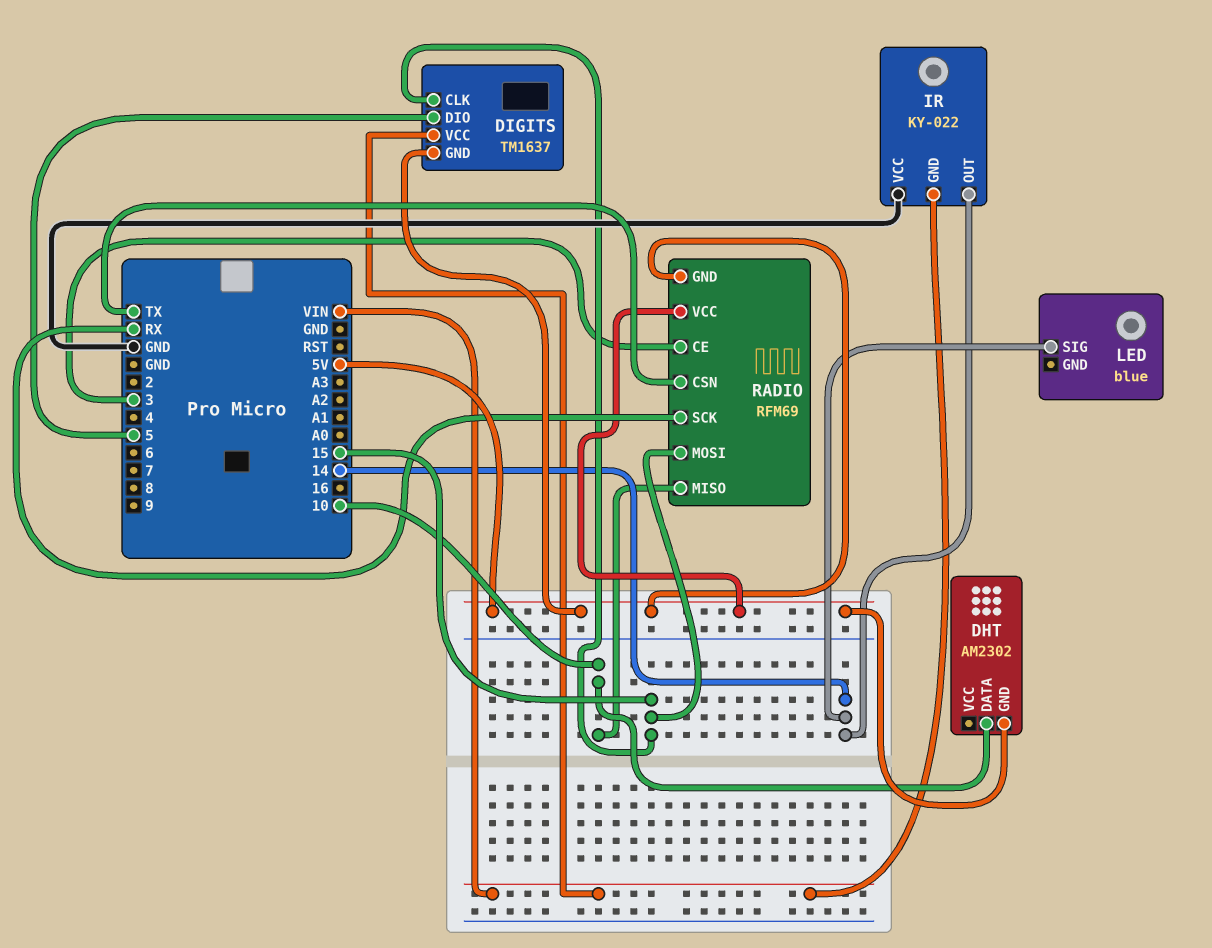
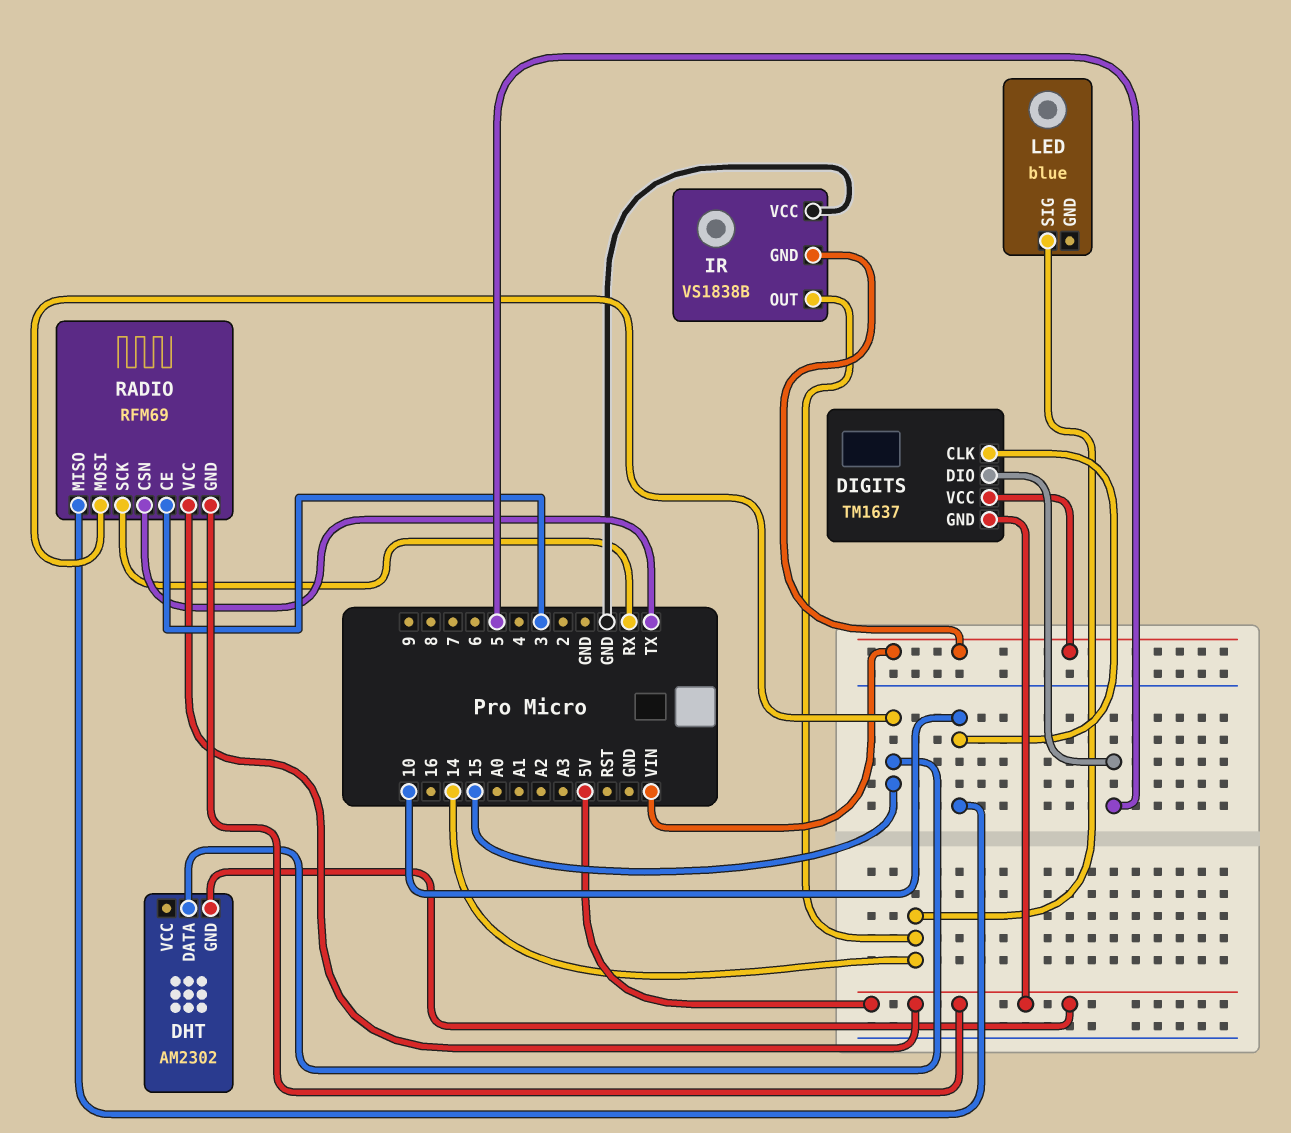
DHT pin DATA: 10 -> 15
DIGITS pin CLK: 15 -> 10
IR: KY-022 -> VS1838B

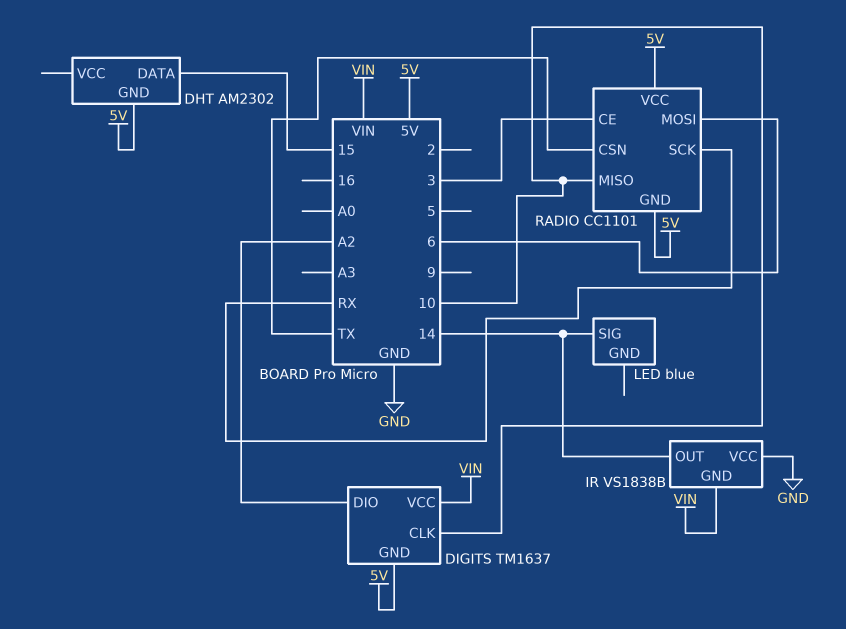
DIGITS pin DIO: 5 -> A2
RADIO: RFM69 -> CC1101
RADIO pin MOSI: 15 -> 6

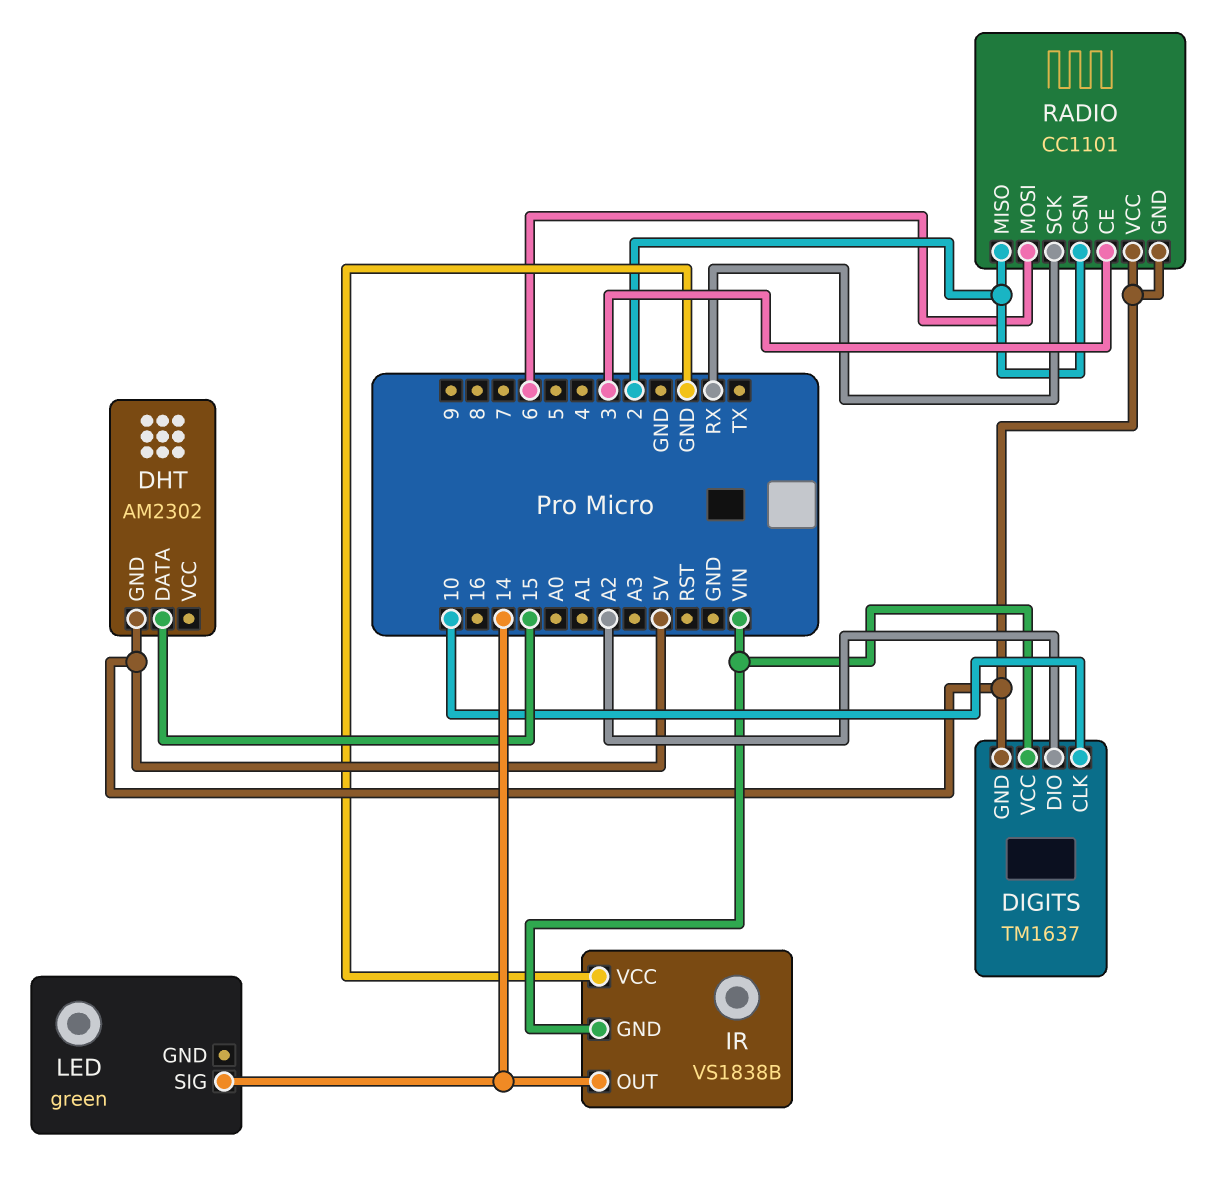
LED: blue -> green
RADIO pin CSN: TX -> 2
RADIO pin MISO: 10 -> 2

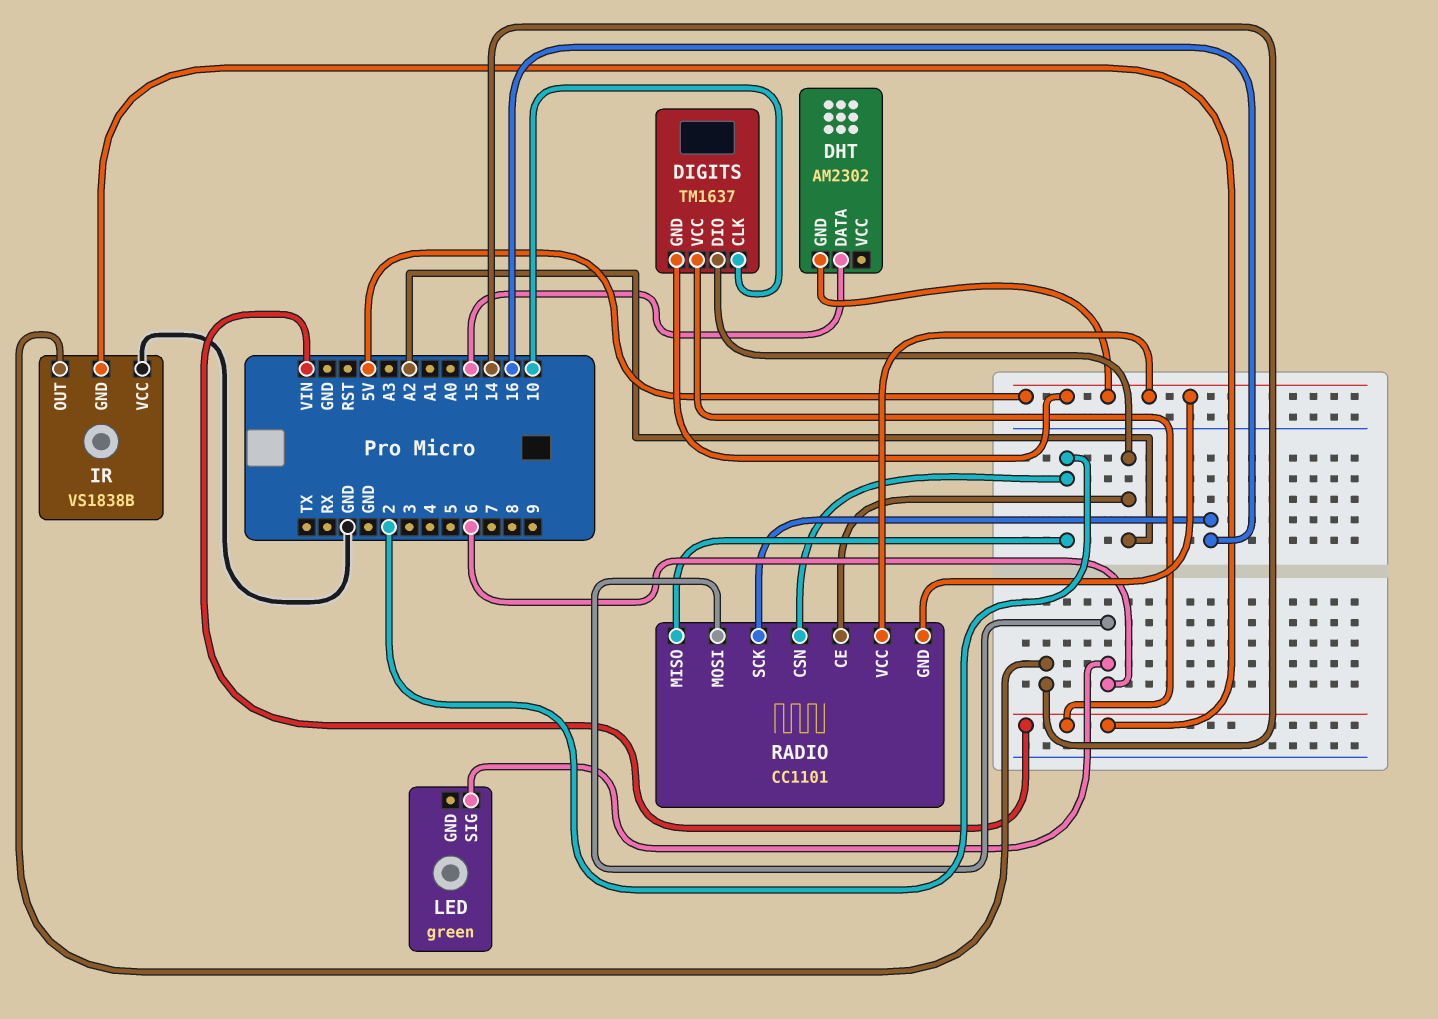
LED pin SIG: 14 -> 6
RADIO pin CE: 3 -> A2
RADIO pin SCK: RX -> 16

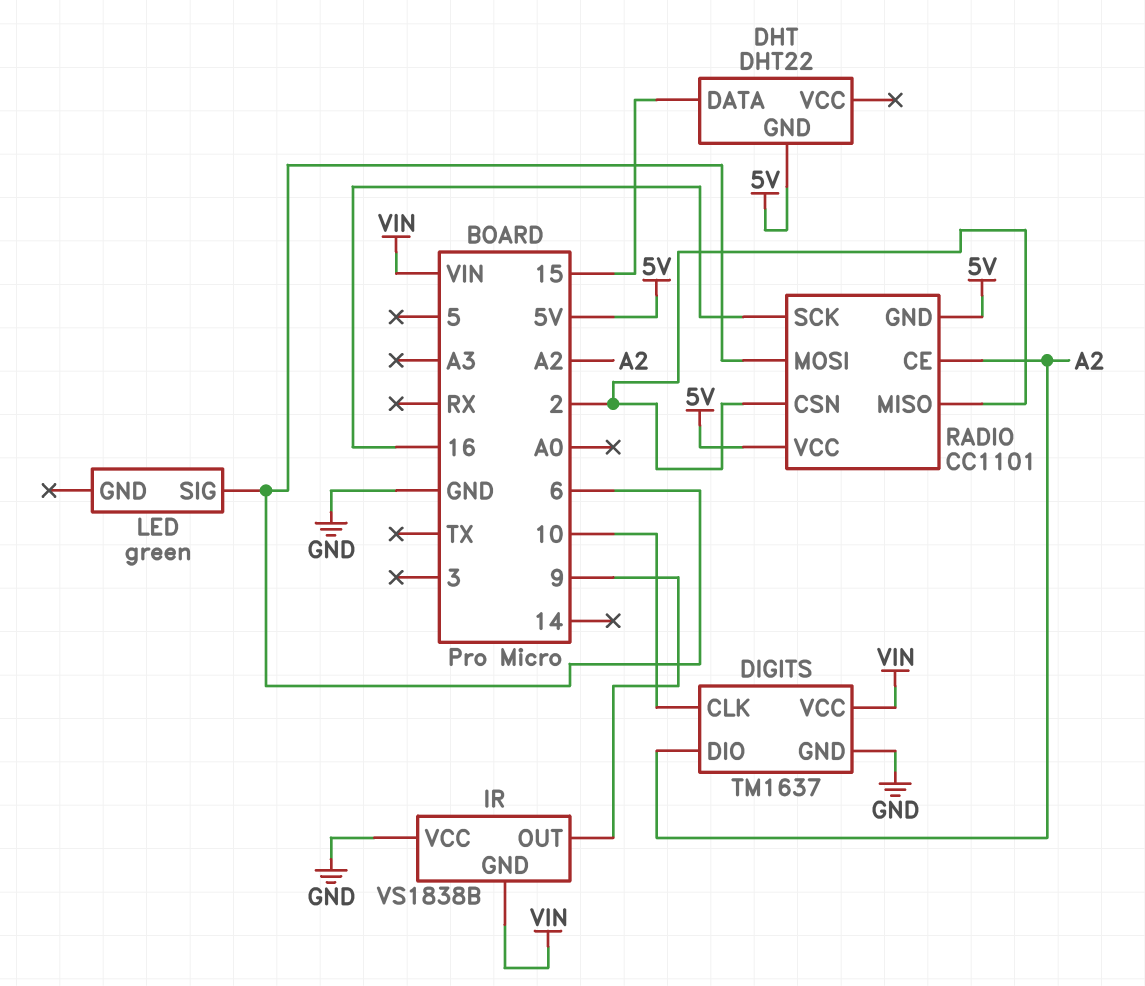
DHT: AM2302 -> DHT22
DIGITS pin GND: 5V -> GND
IR pin OUT: 14 -> 9

